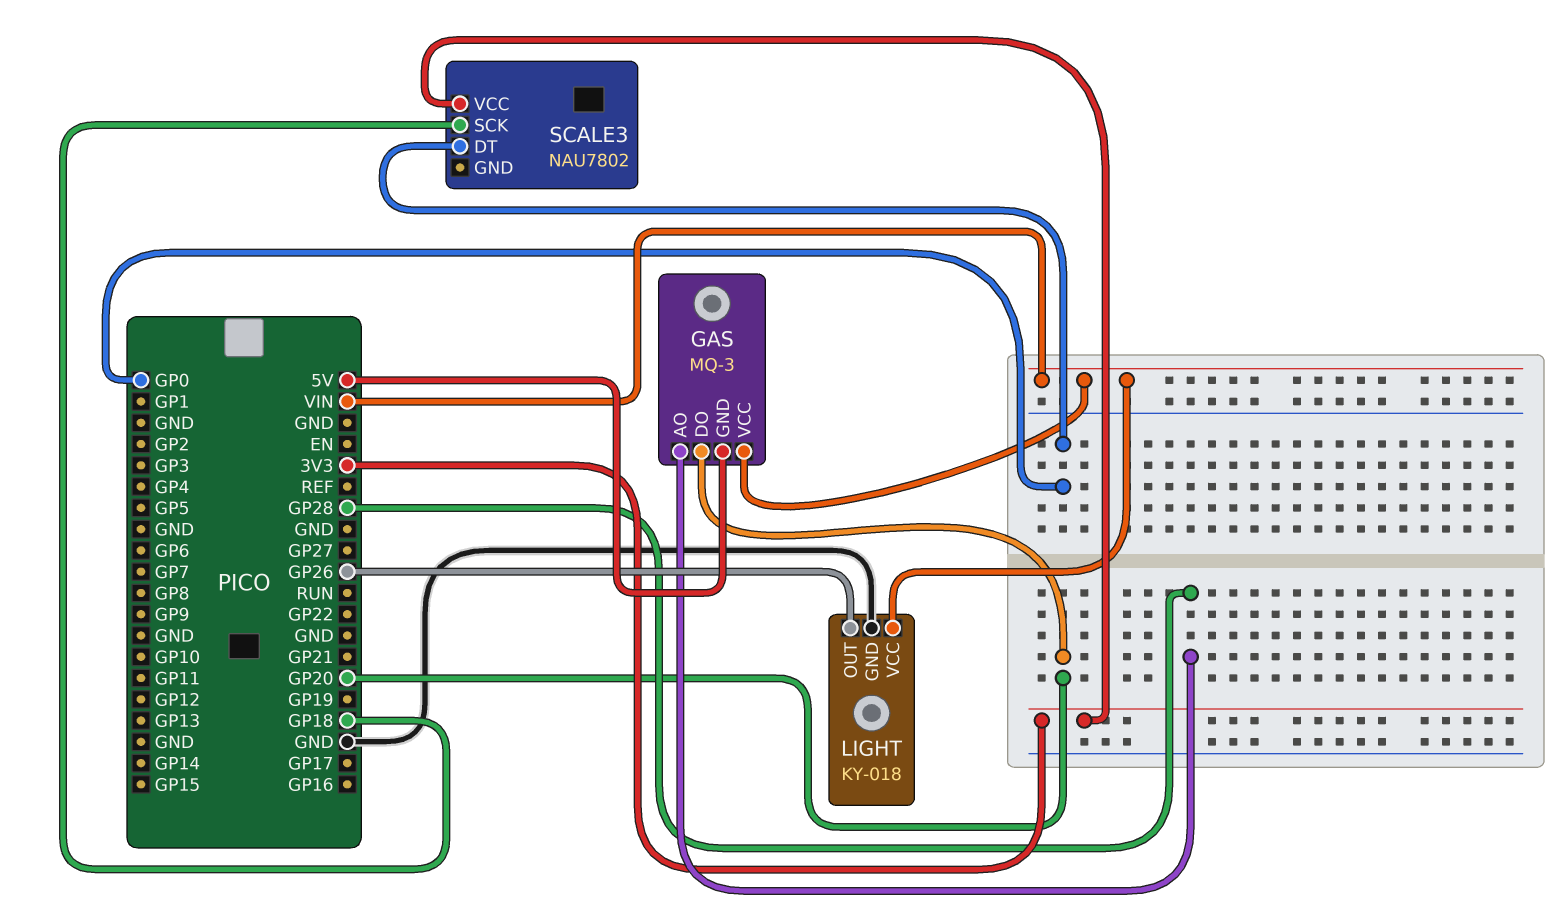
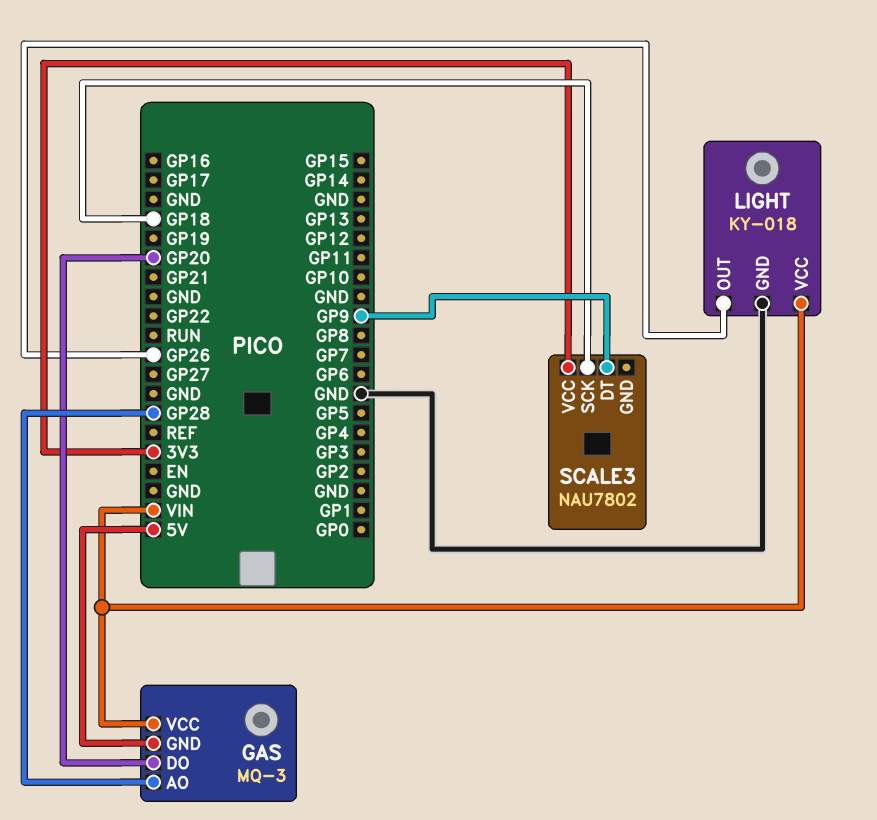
SCALE3 pin DT: GP0 -> GP9

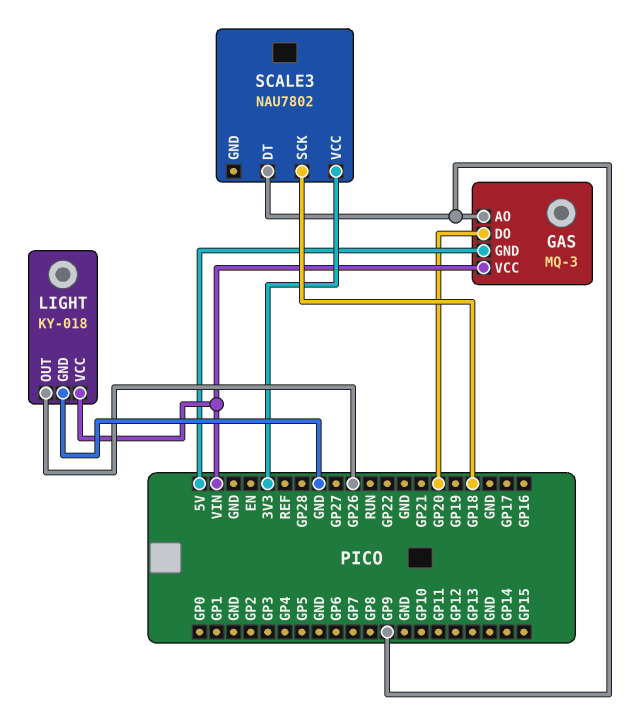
GAS pin AO: GP28 -> GP9

